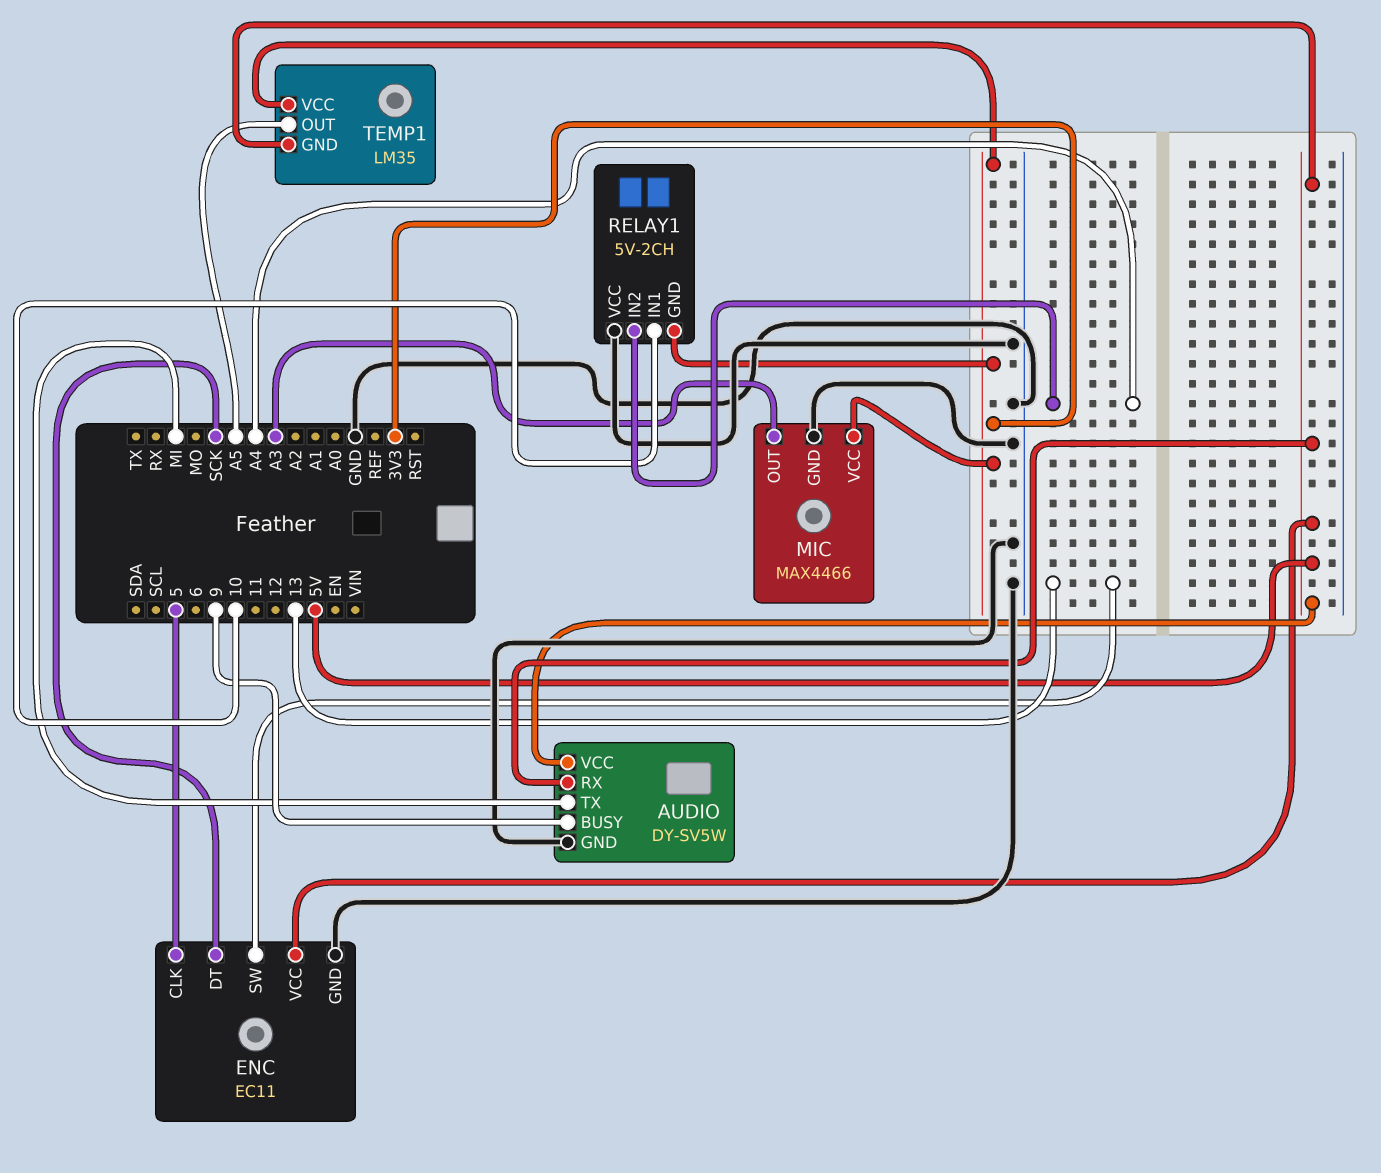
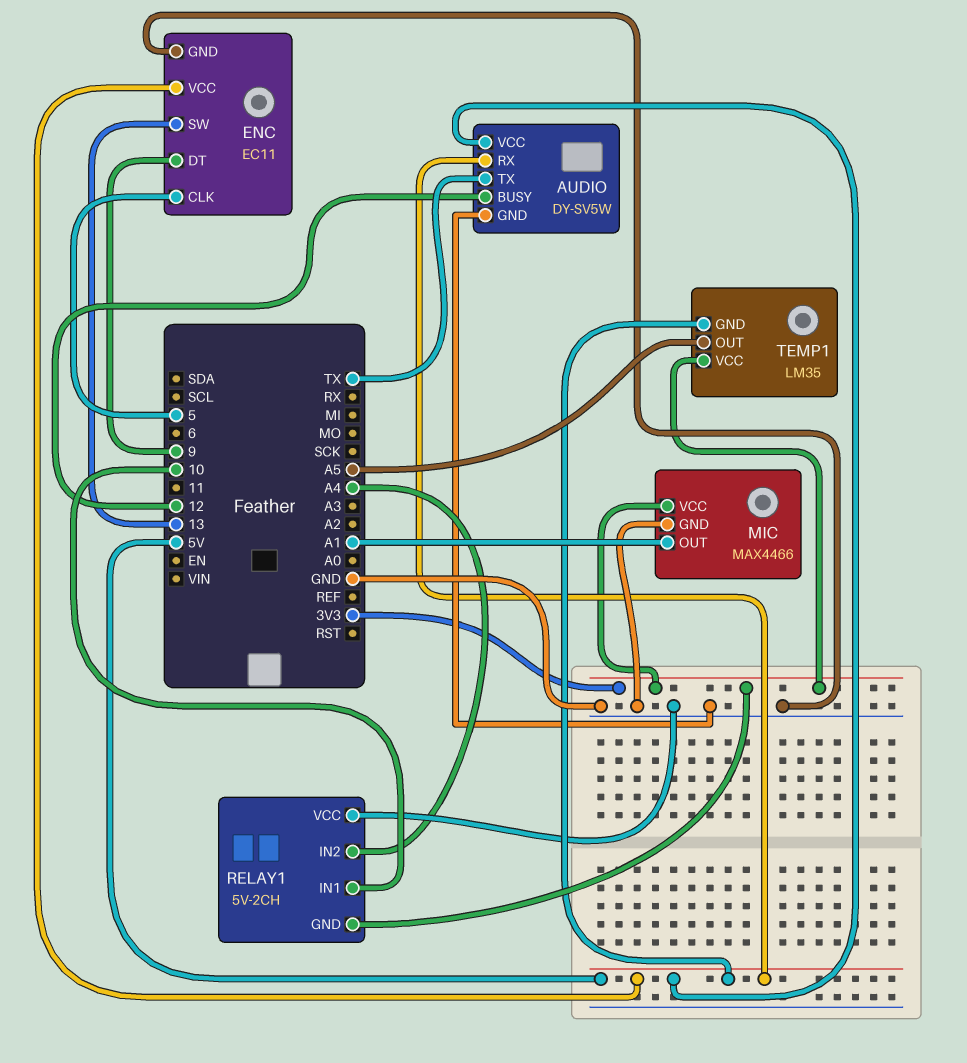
AUDIO pin BUSY: 9 -> 12
AUDIO pin TX: MI -> TX
ENC pin DT: SCK -> 9
MIC pin OUT: A3 -> A1

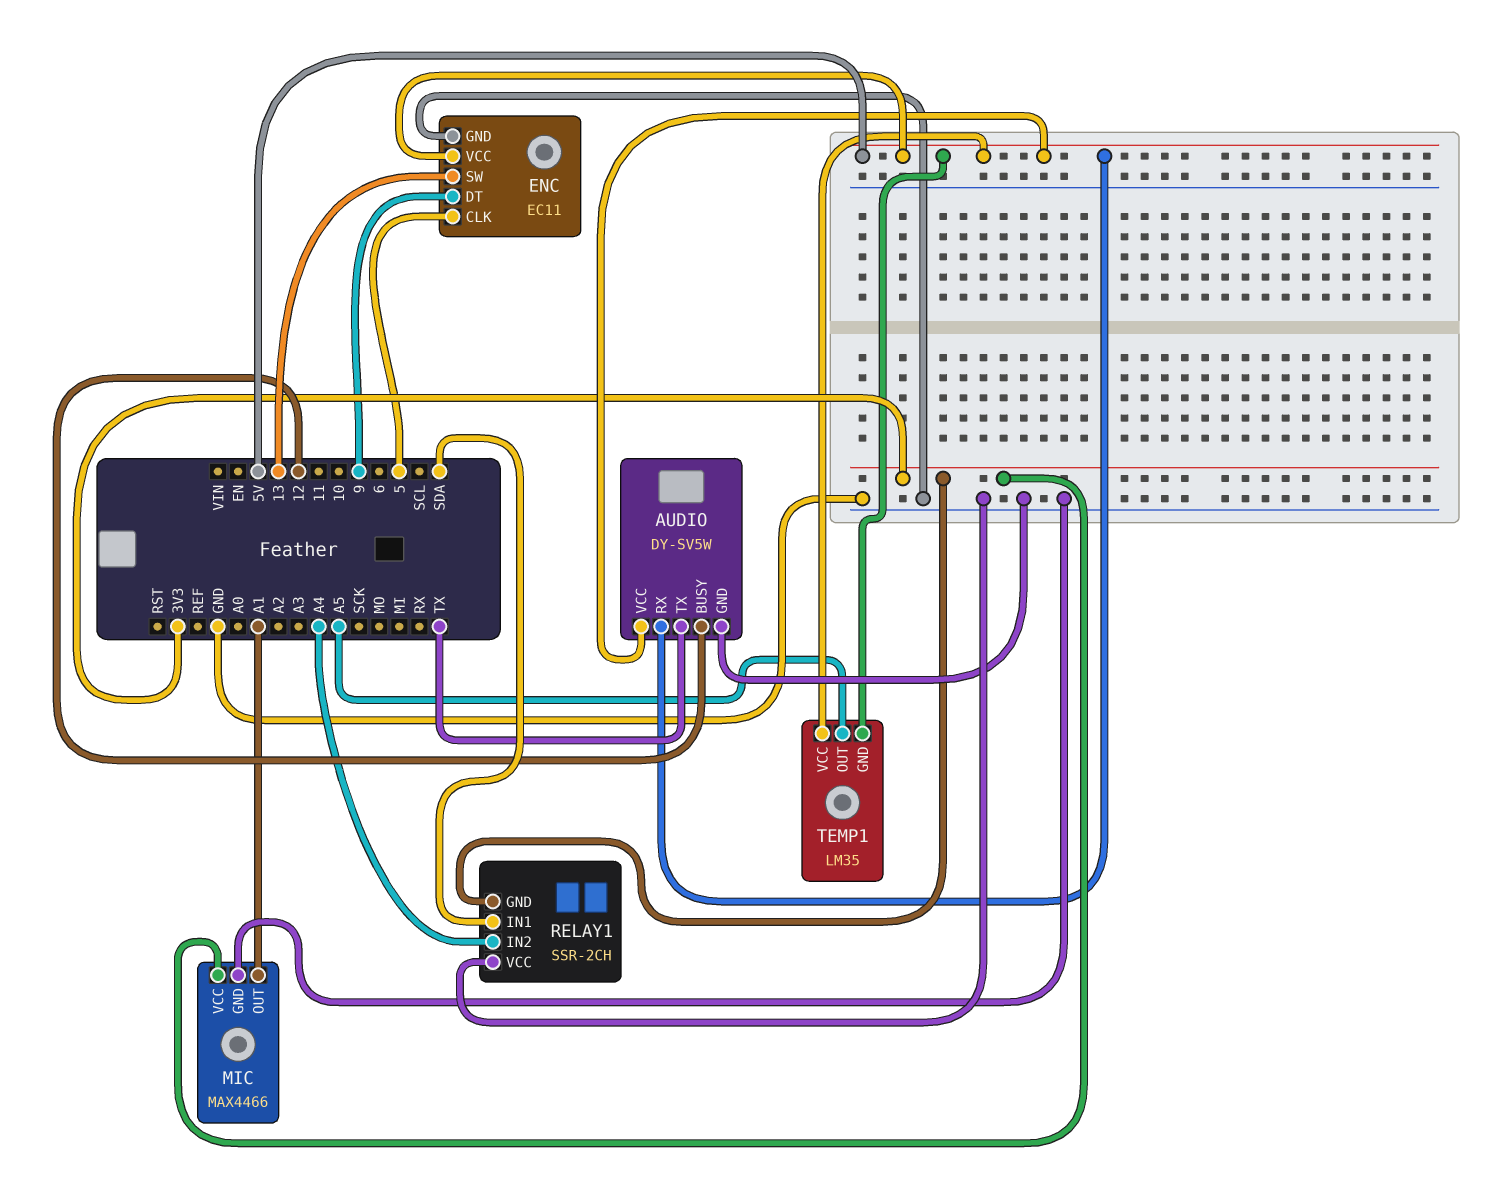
RELAY1: 5V-2CH -> SSR-2CH
RELAY1 pin IN1: 10 -> SDA
TEMP1 pin VCC: 3V3 -> 5V

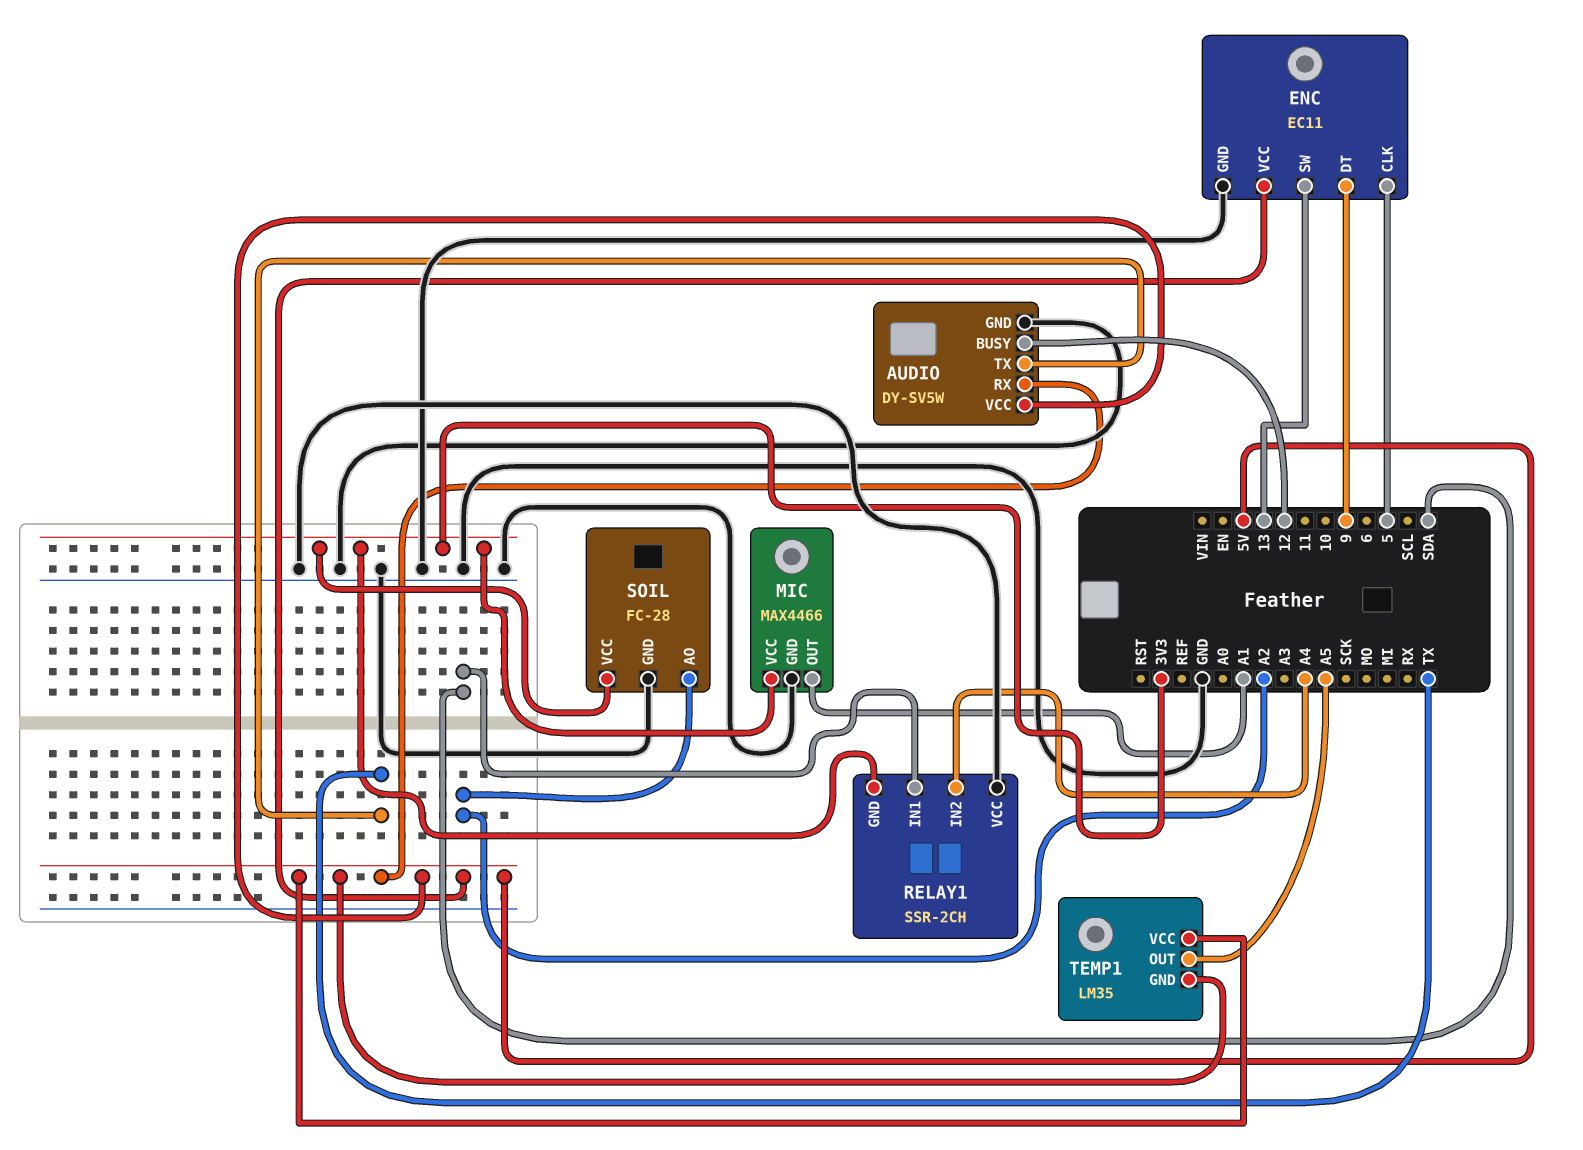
SOIL: none -> FC-28
SOIL pin AO: none -> A2
SOIL pin GND: none -> GND
SOIL pin VCC: none -> 3V3

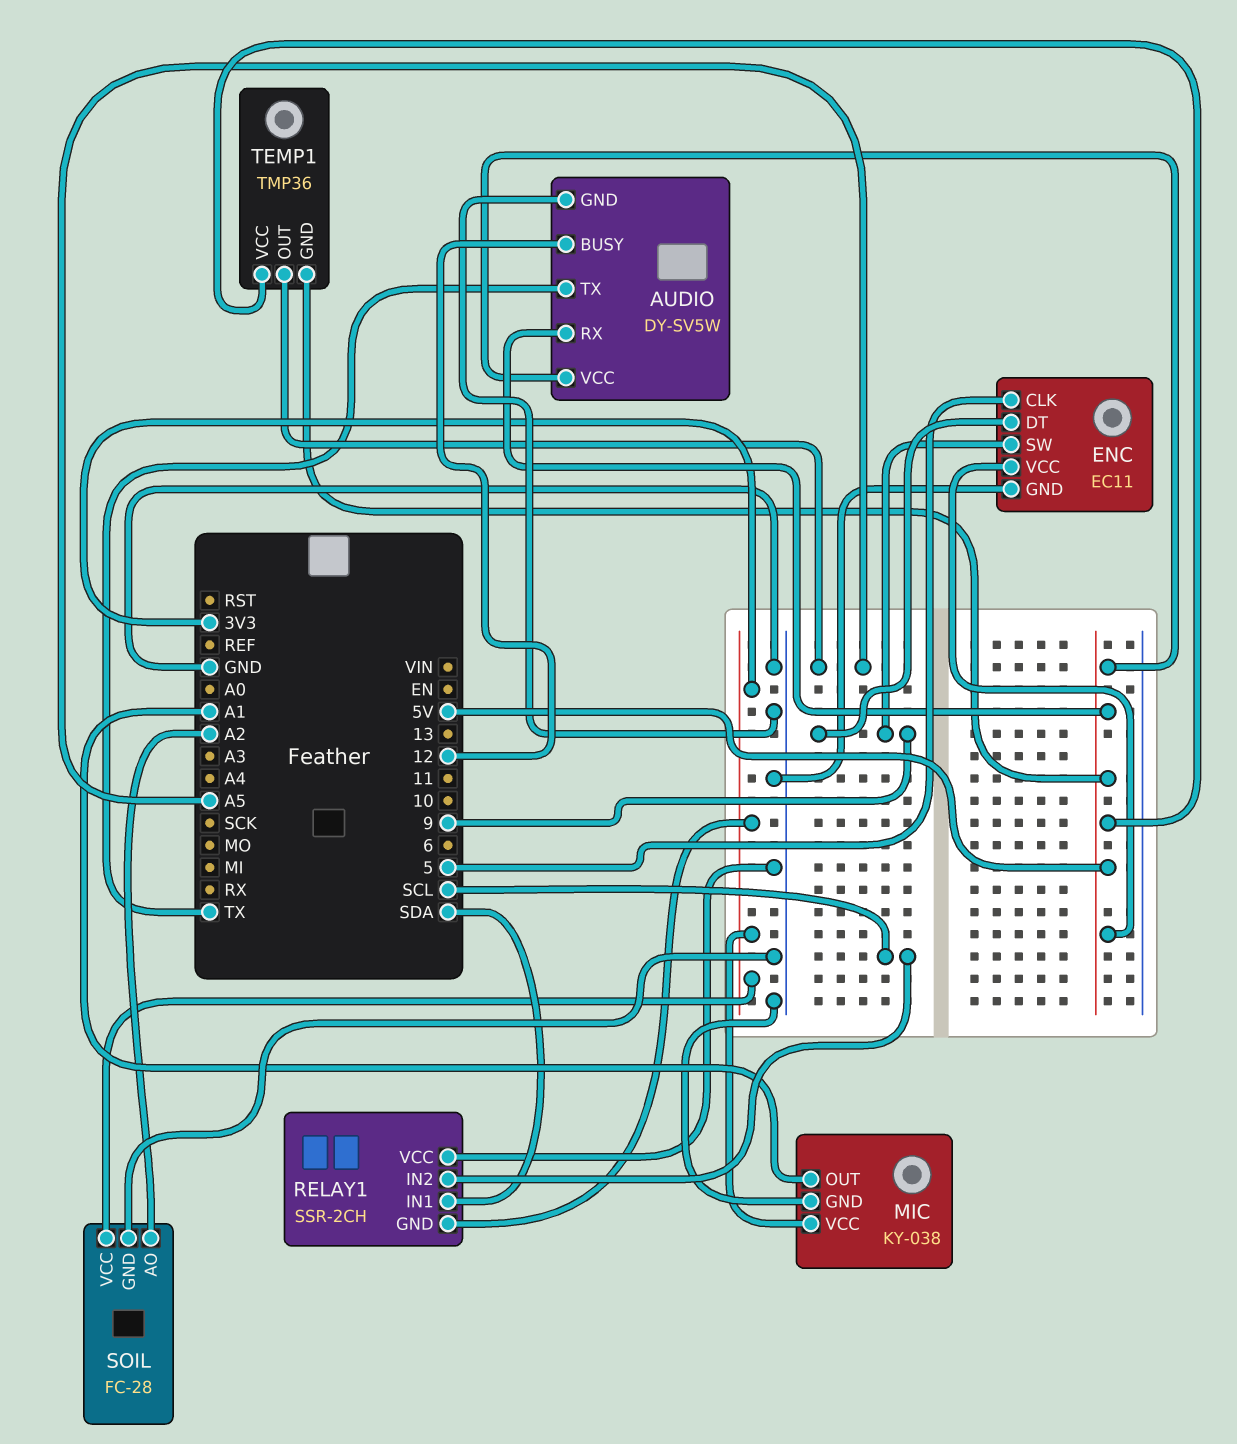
ENC pin SW: 13 -> 9
MIC: MAX4466 -> KY-038
RELAY1 pin IN2: A4 -> SCL
TEMP1: LM35 -> TMP36

